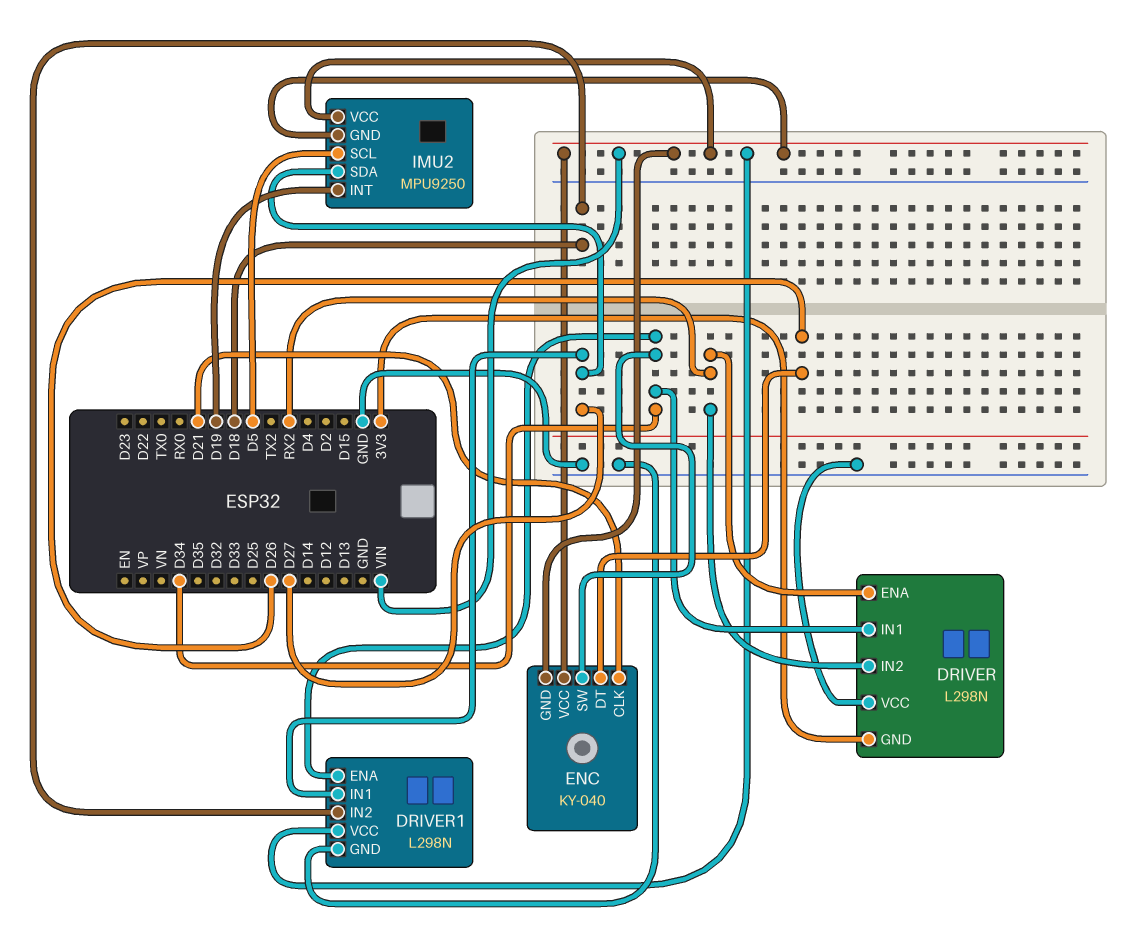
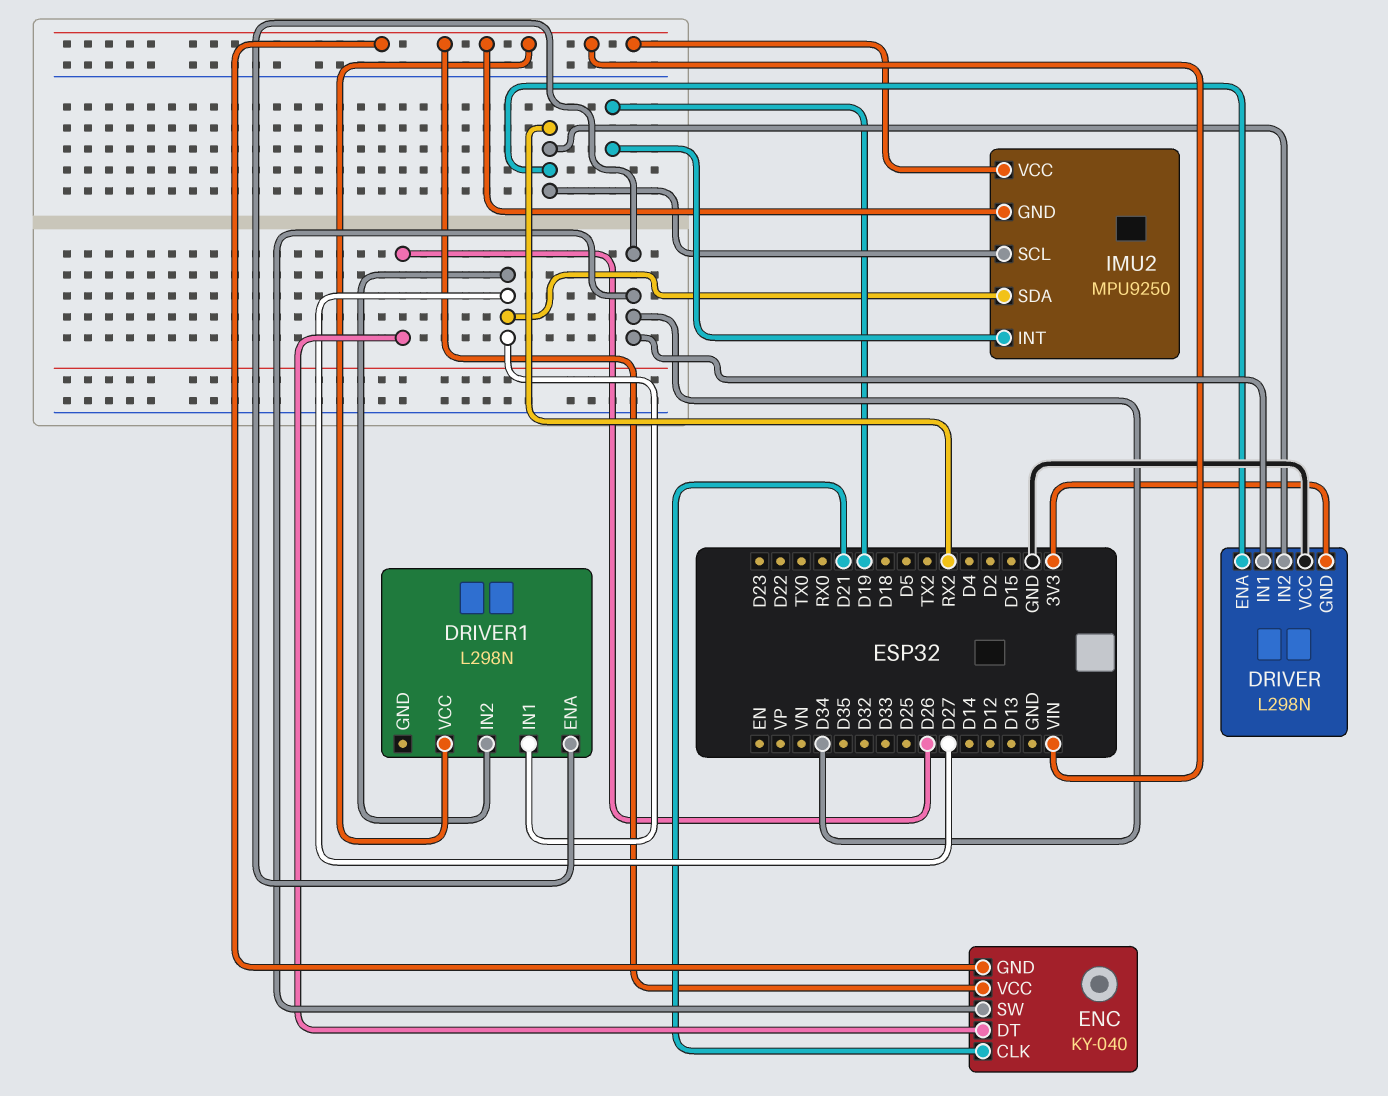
DRIVER1 pin GND: GND -> none
DRIVER1 pin IN2: D18 -> D27
IMU2 pin SCL: D5 -> RX2

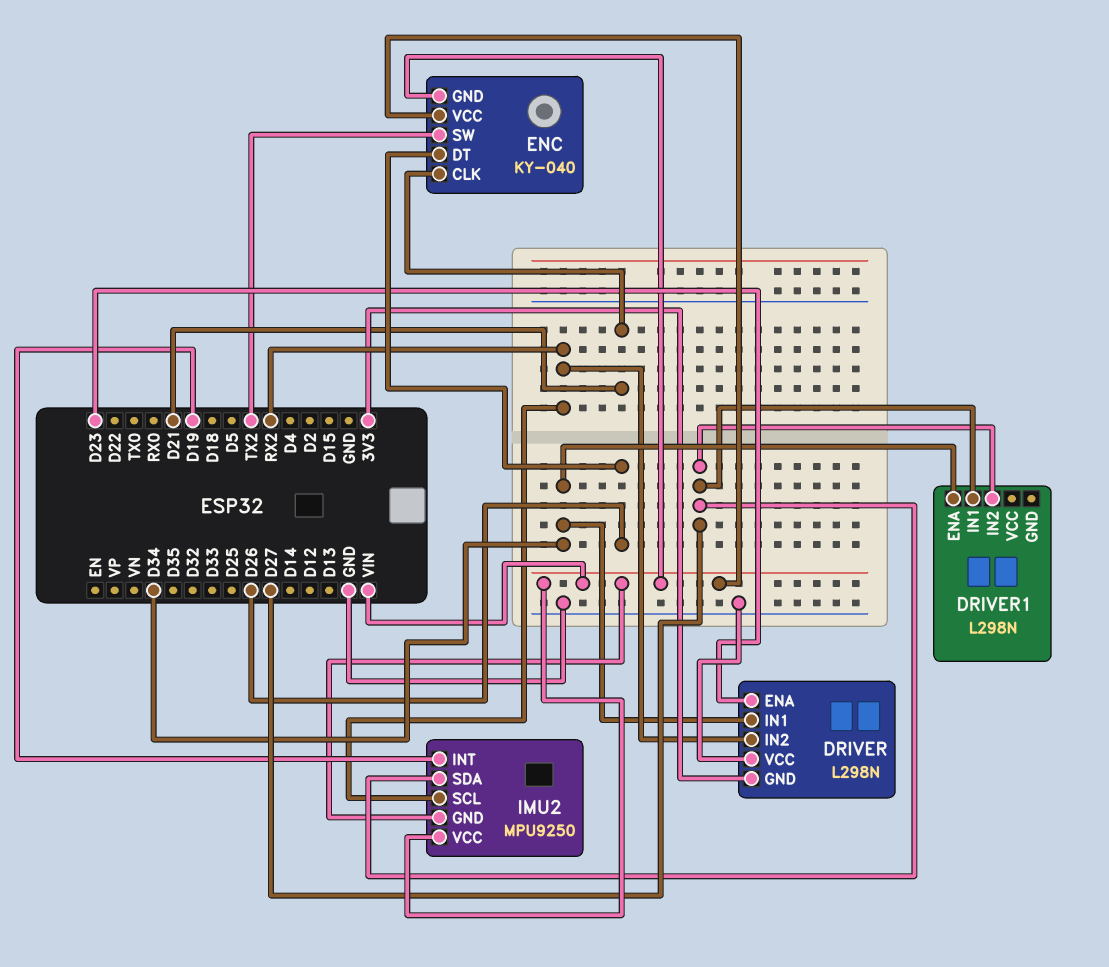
DRIVER pin ENA: RX2 -> D23
DRIVER1 pin VCC: VIN -> none
ENC pin SW: D34 -> TX2

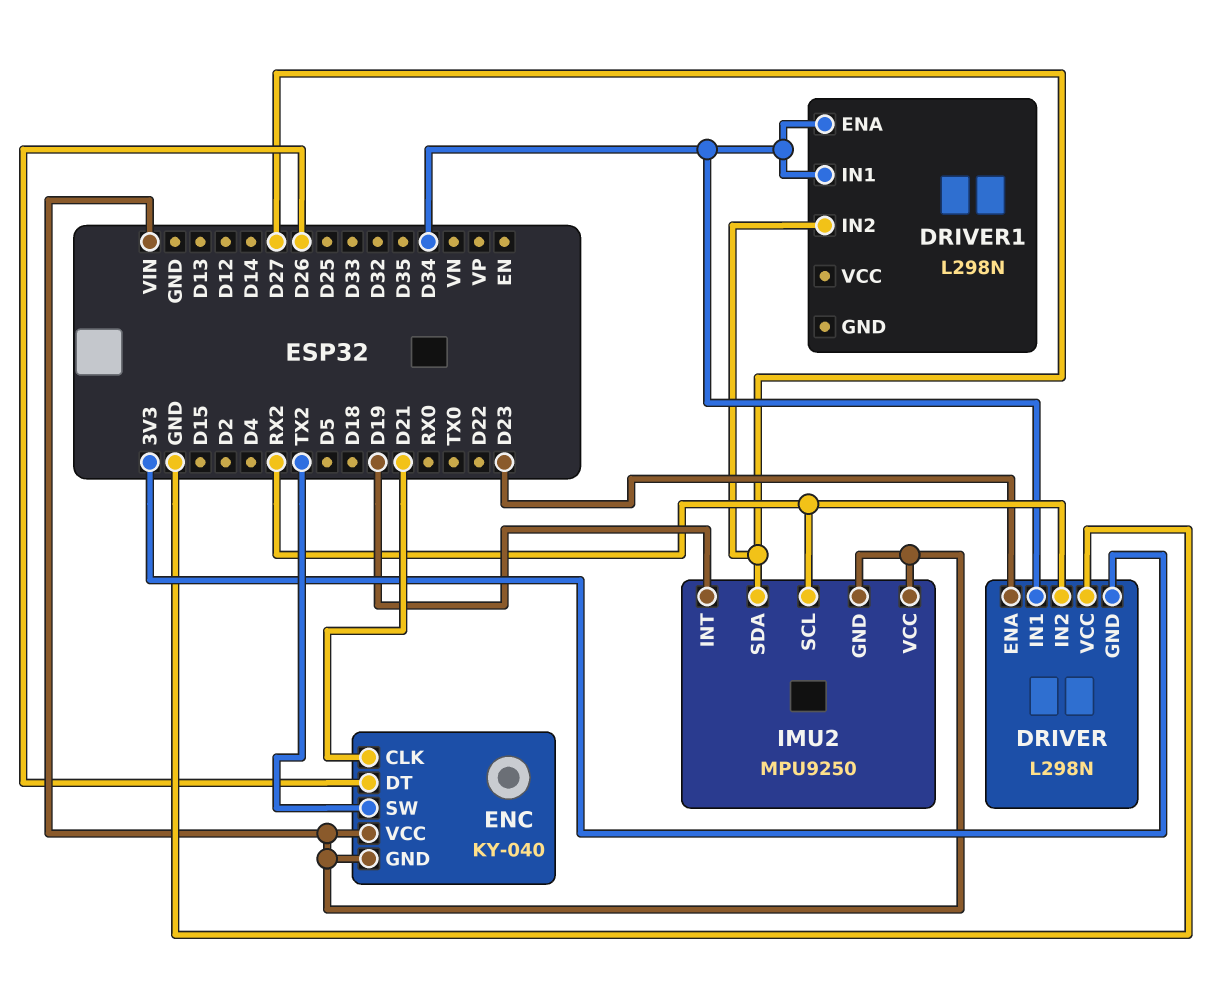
DRIVER1 pin IN1: D27 -> D34

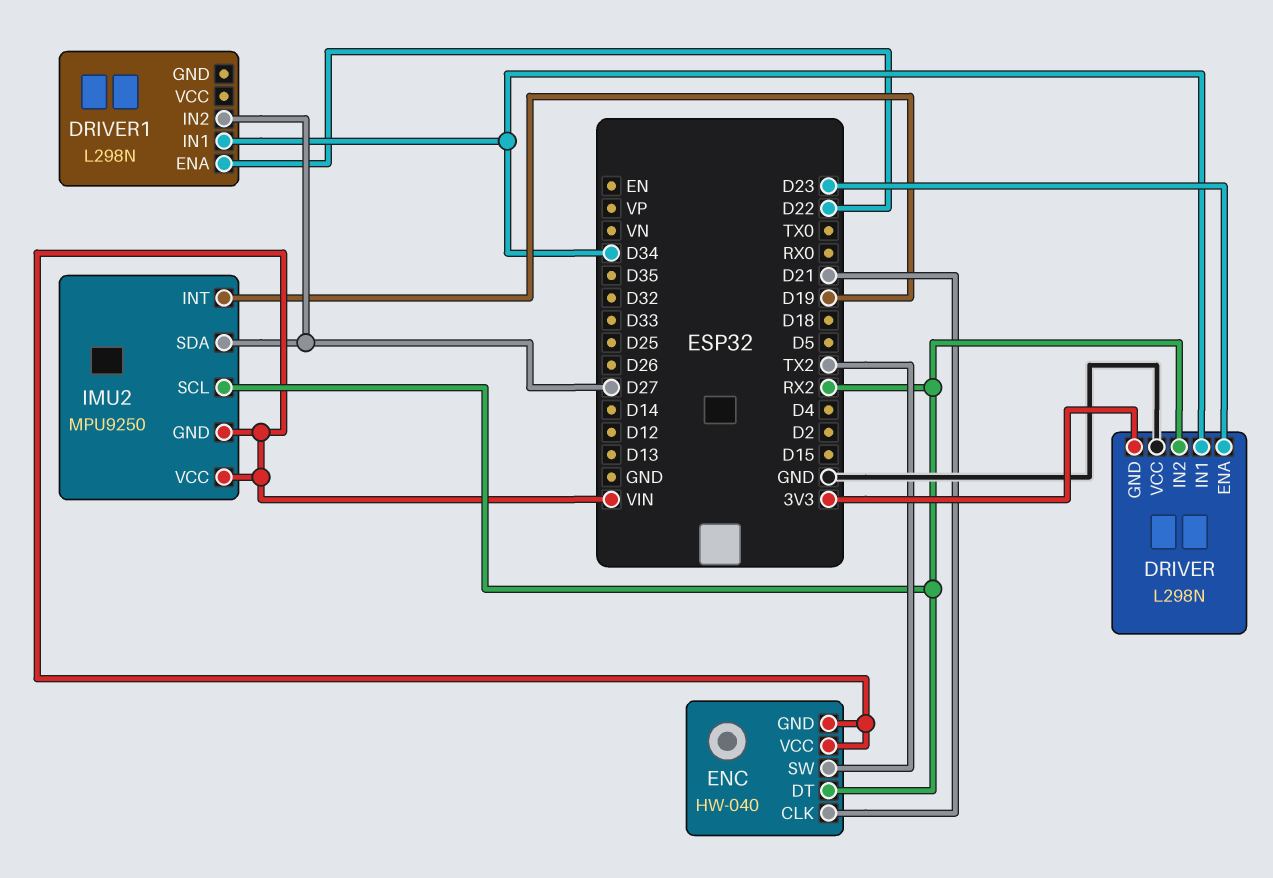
DRIVER1 pin ENA: D34 -> D22
ENC: KY-040 -> HW-040
ENC pin DT: D26 -> RX2

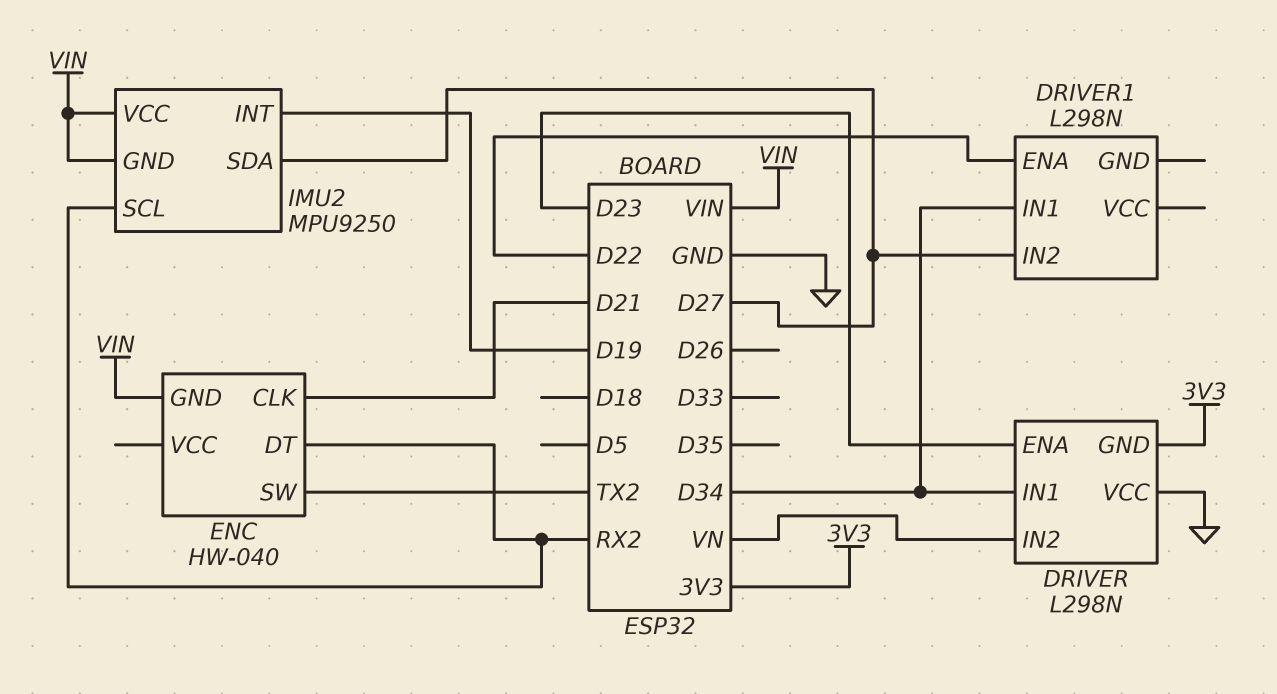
DRIVER pin IN2: RX2 -> VN
ENC pin VCC: VIN -> none

